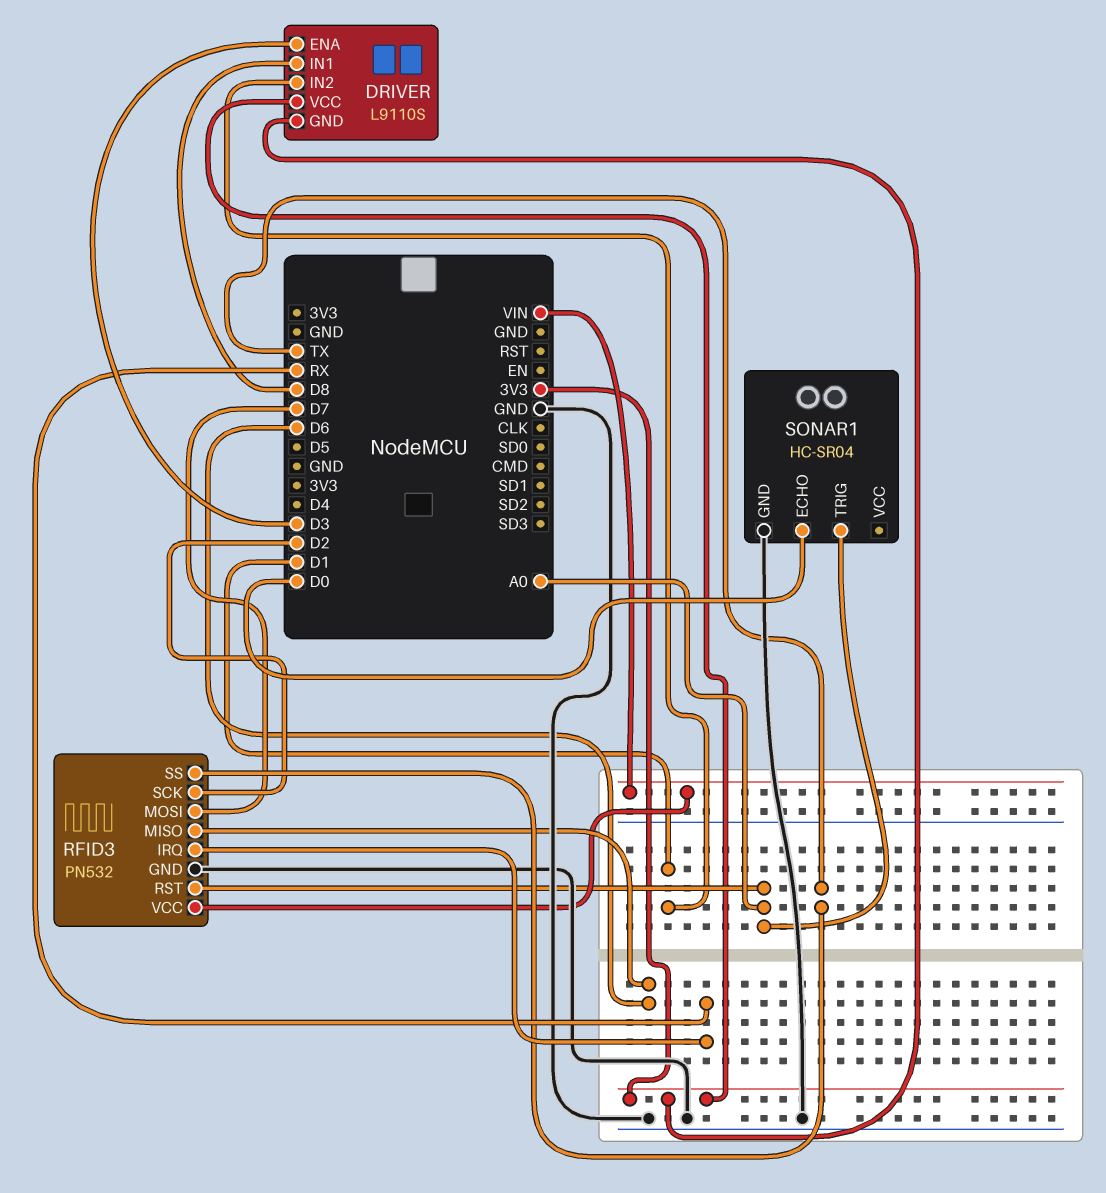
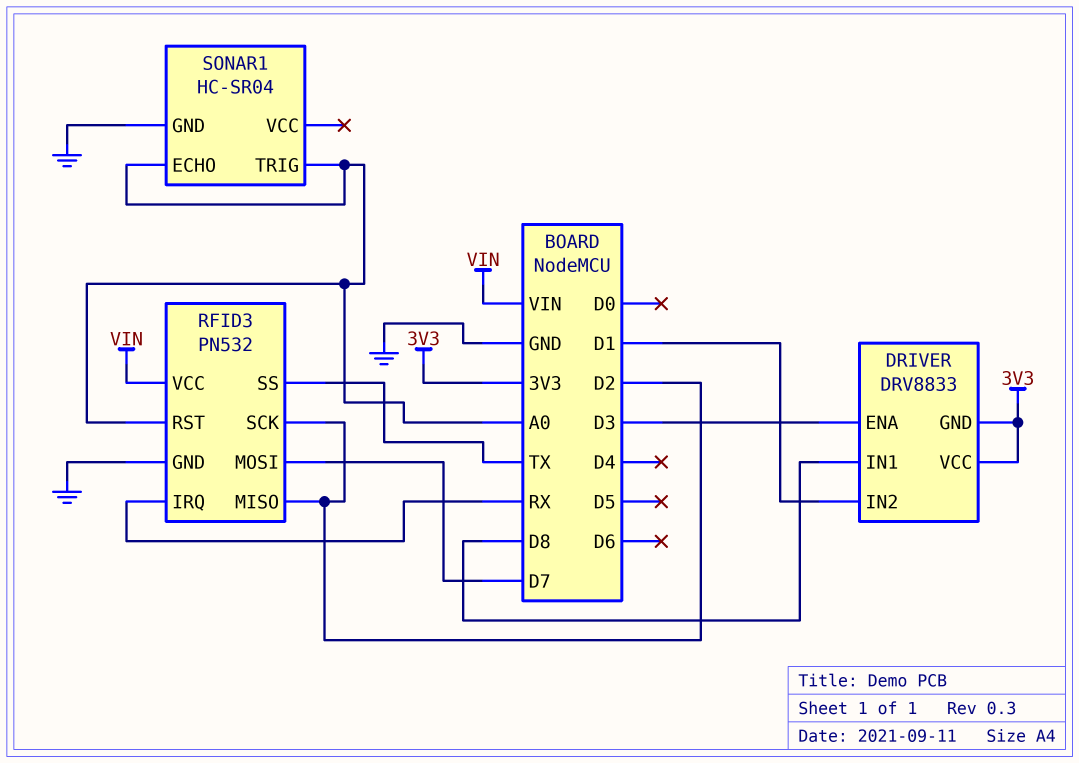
DRIVER: L9110S -> DRV8833
RFID3 pin MISO: D6 -> D2
SONAR1 pin ECHO: D0 -> A0

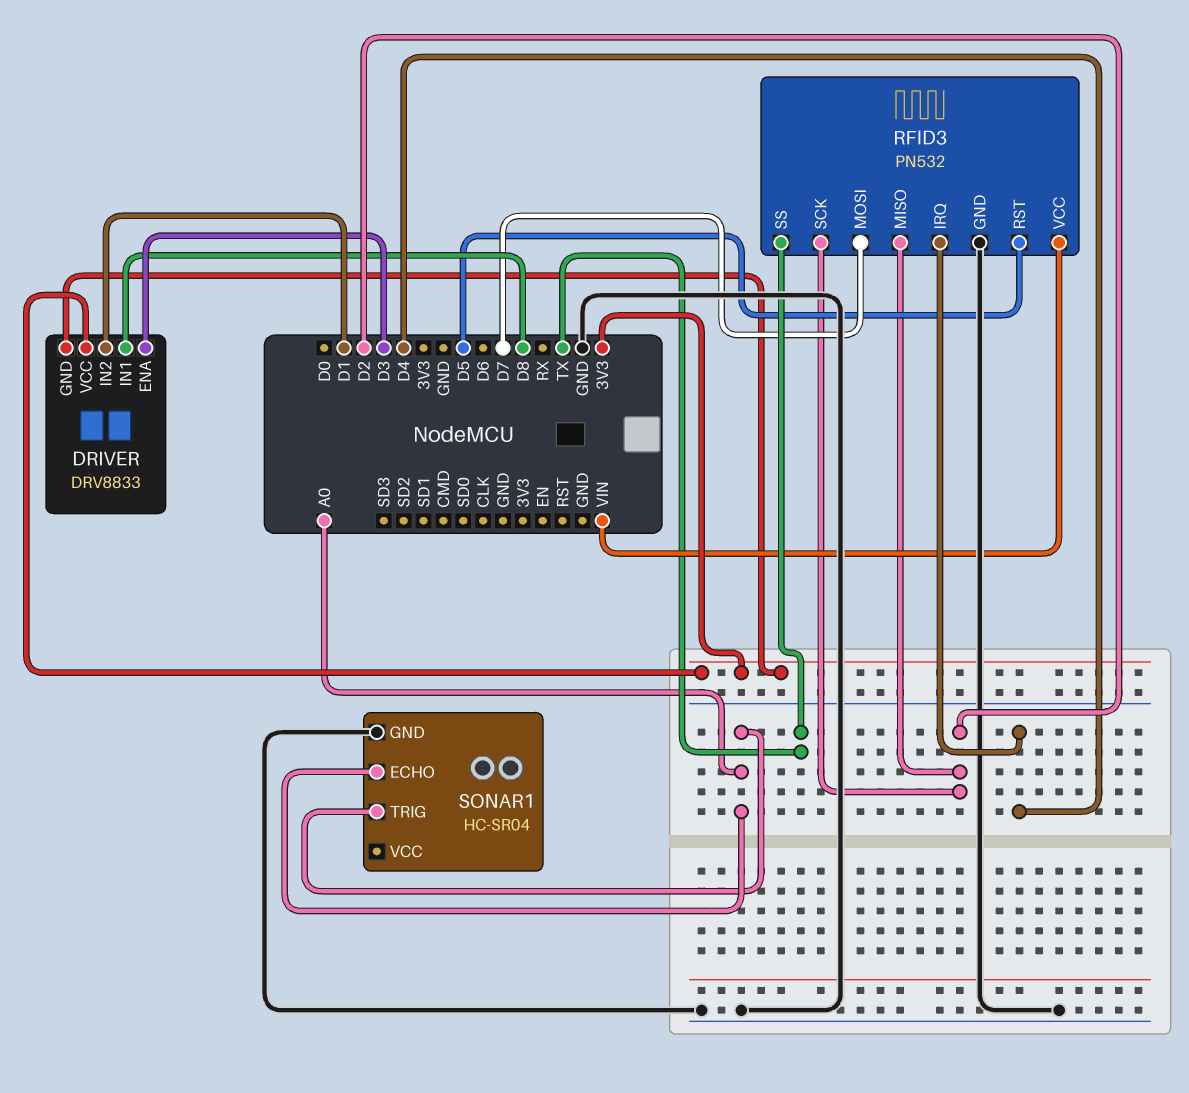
RFID3 pin IRQ: RX -> D4
RFID3 pin RST: A0 -> D5

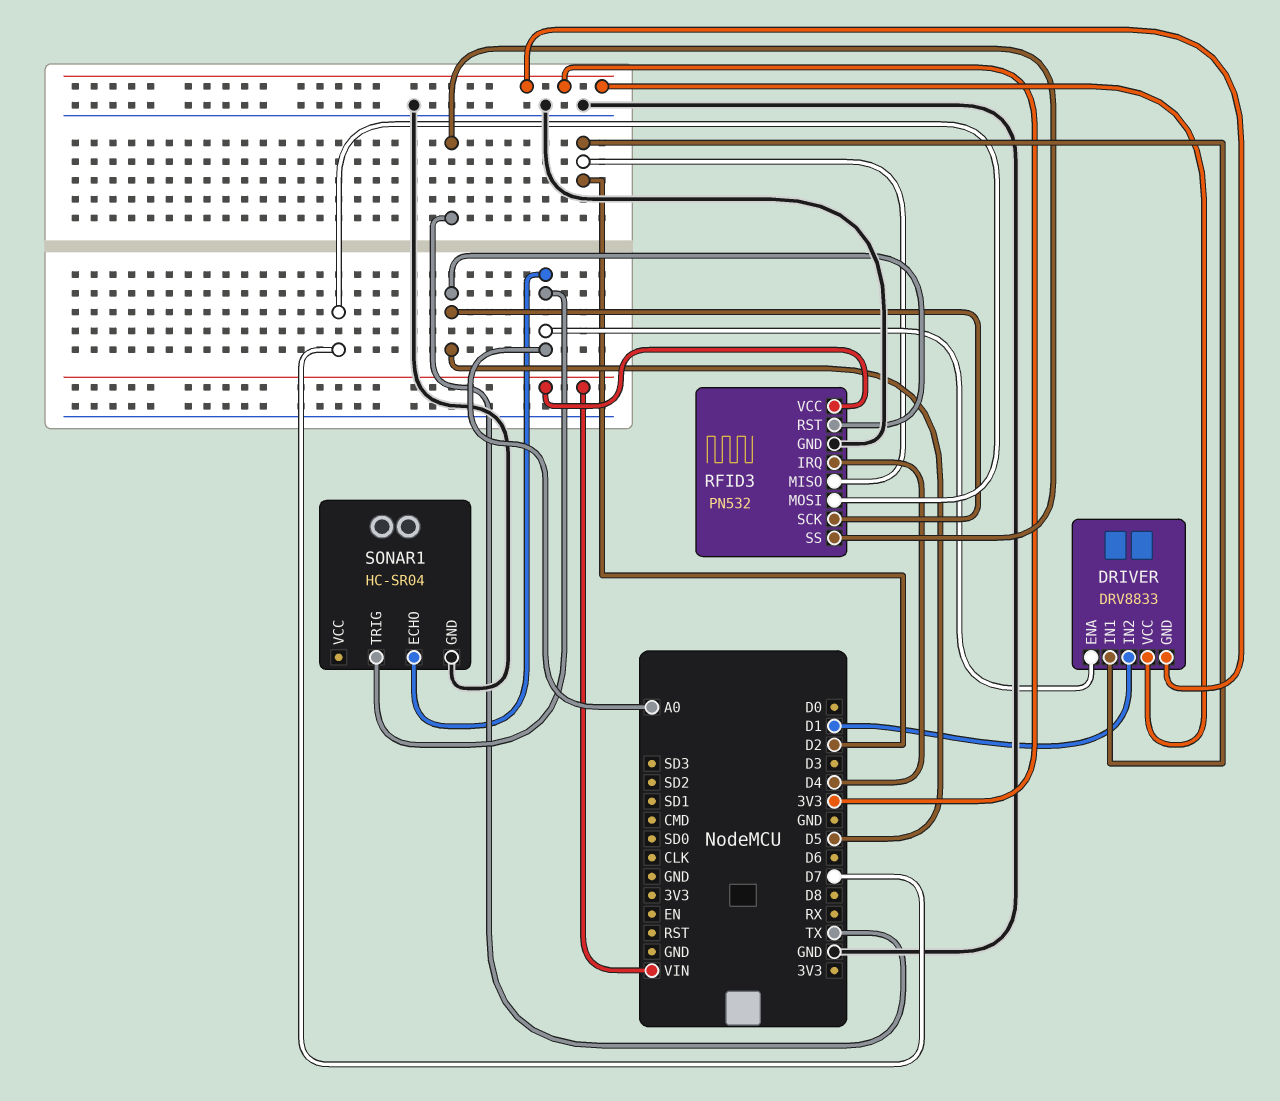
DRIVER pin ENA: D3 -> A0
DRIVER pin IN1: D8 -> D2
RFID3 pin SCK: D2 -> D5

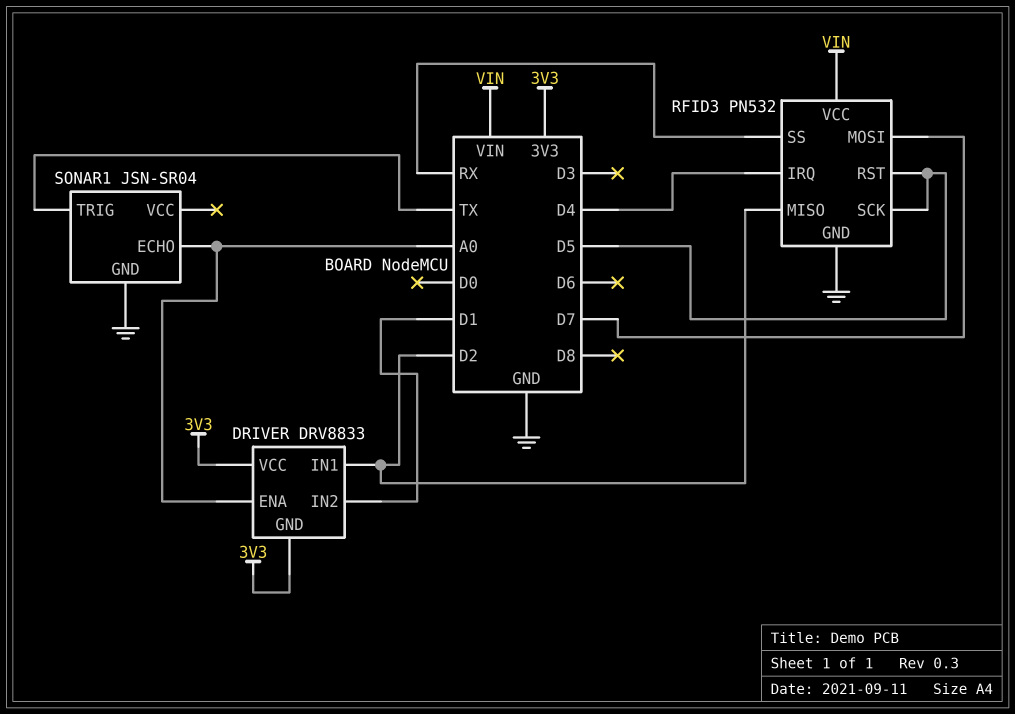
RFID3 pin SS: TX -> RX
SONAR1: HC-SR04 -> JSN-SR04
SONAR1 pin TRIG: A0 -> TX

